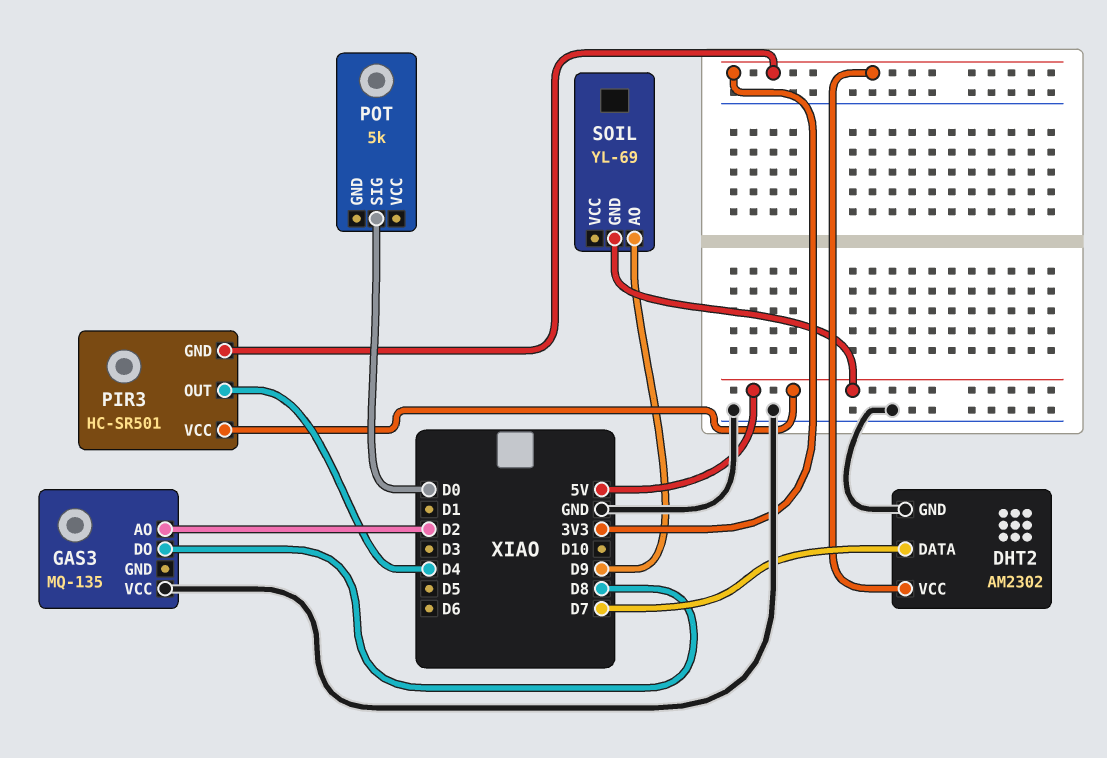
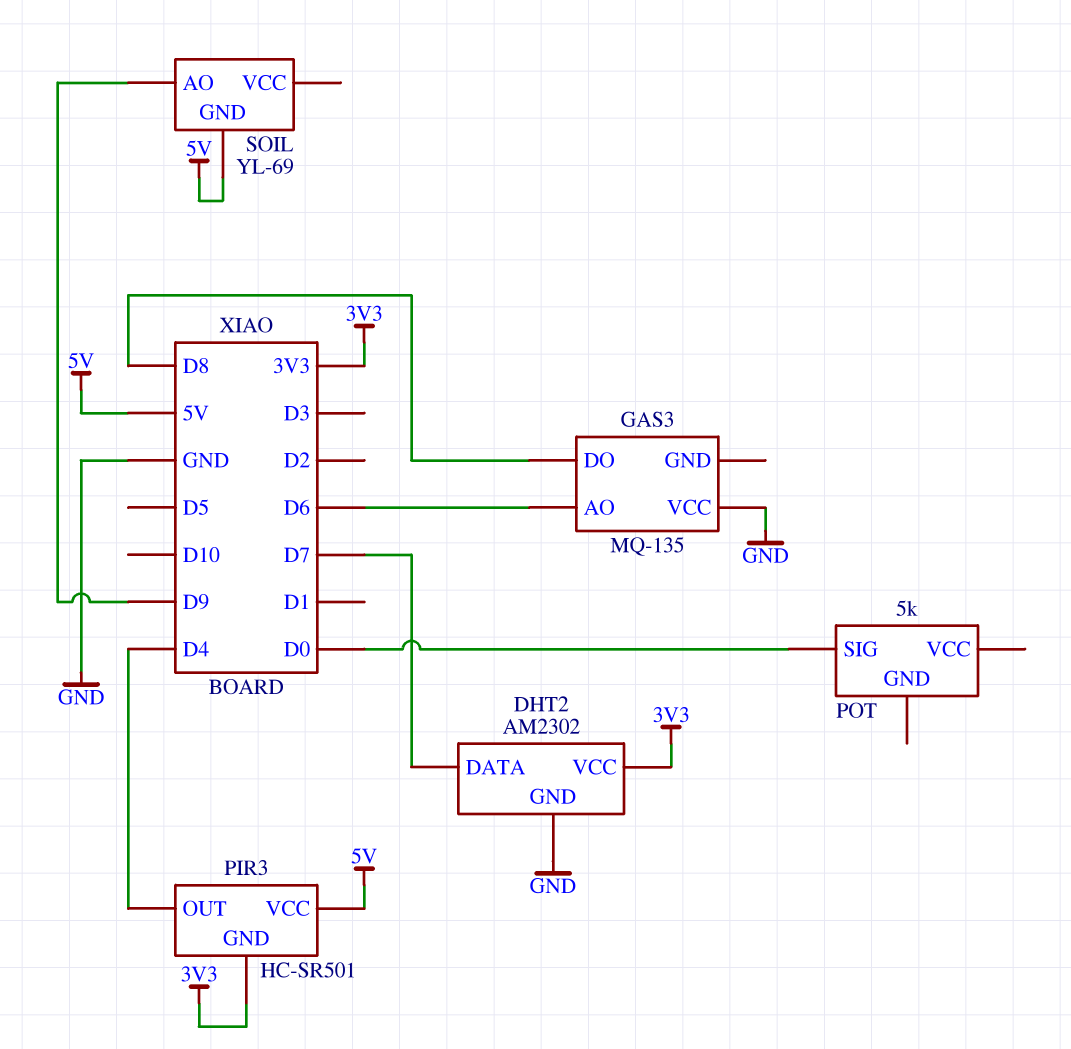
GAS3 pin AO: D2 -> D6

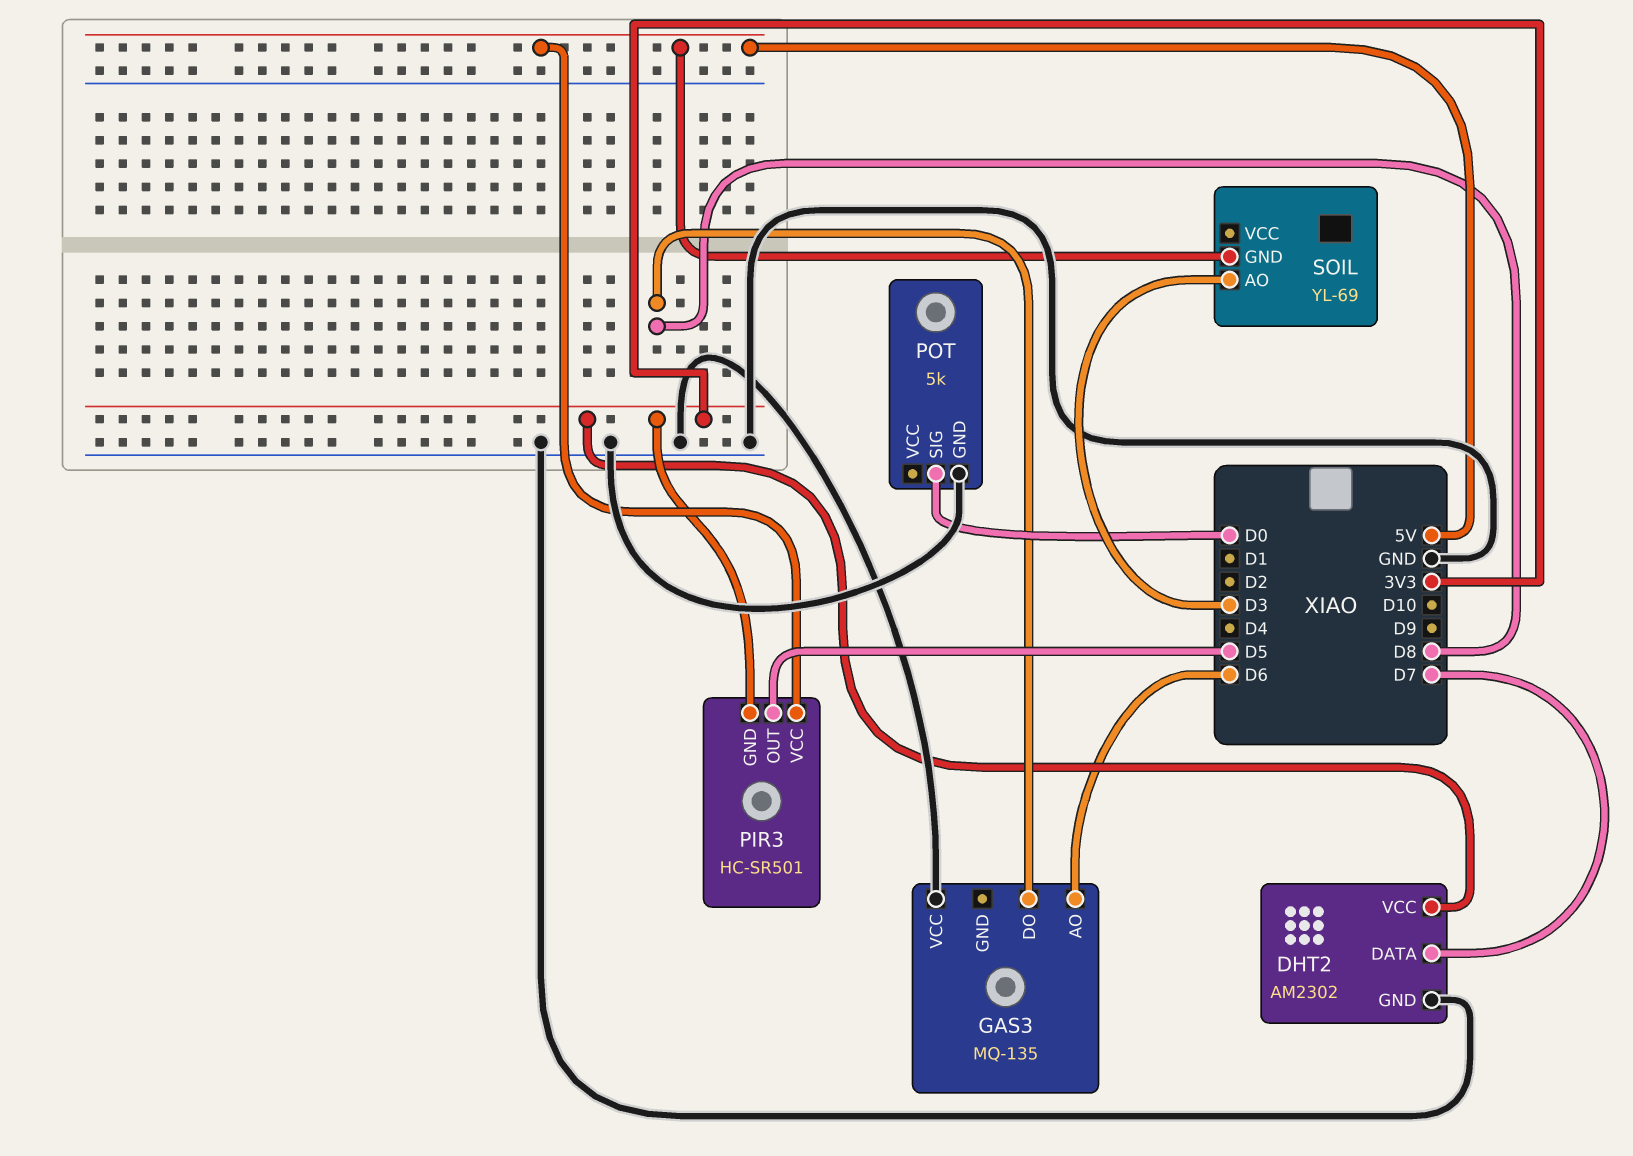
PIR3 pin OUT: D4 -> D5
POT pin GND: none -> GND
SOIL pin AO: D9 -> D3

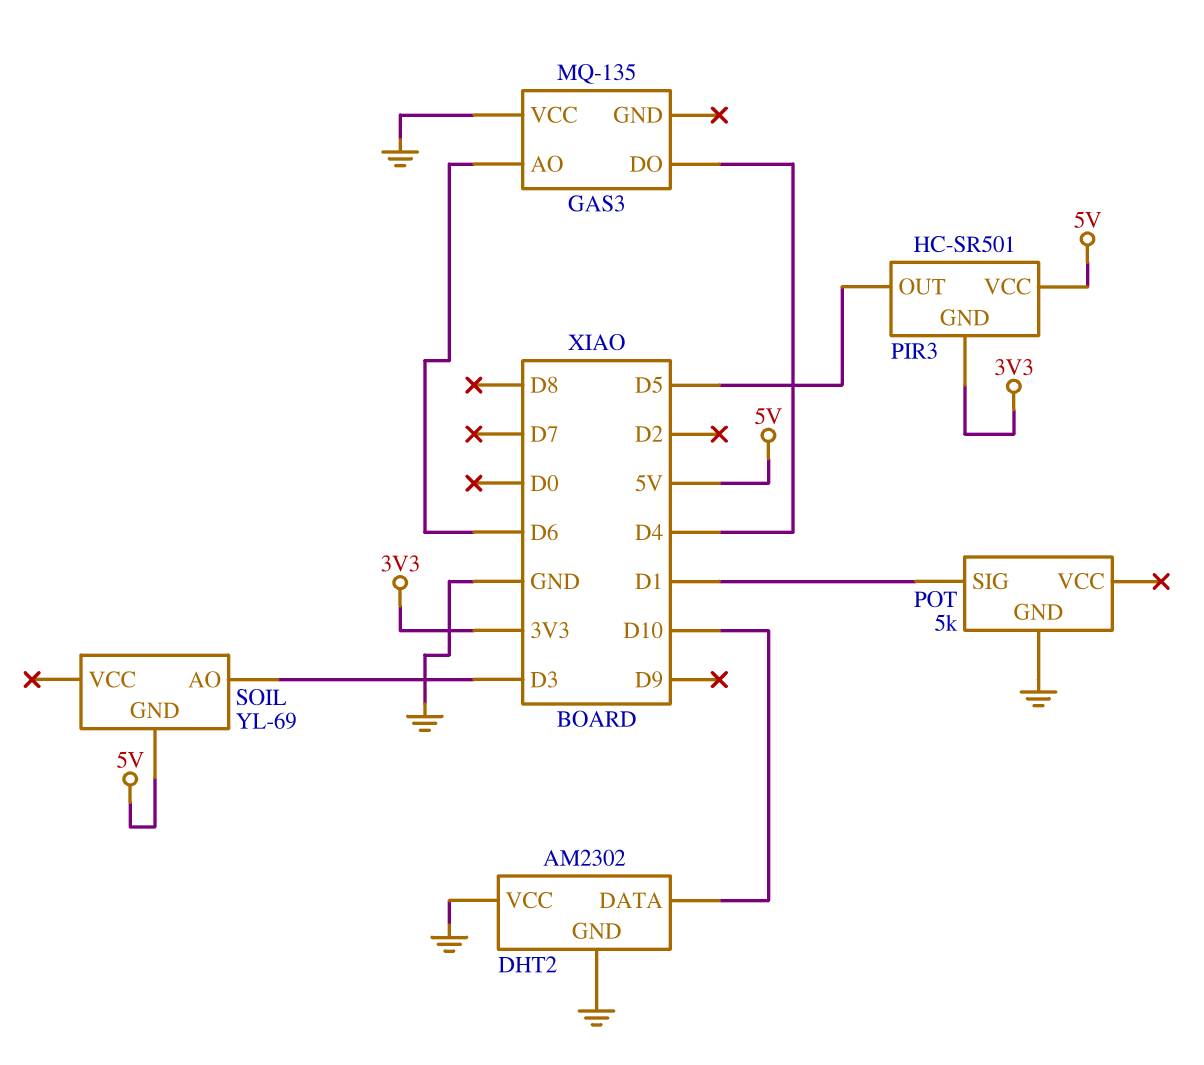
DHT2 pin DATA: D7 -> D10
DHT2 pin VCC: 3V3 -> GND
GAS3 pin DO: D8 -> D4
POT pin SIG: D0 -> D1

